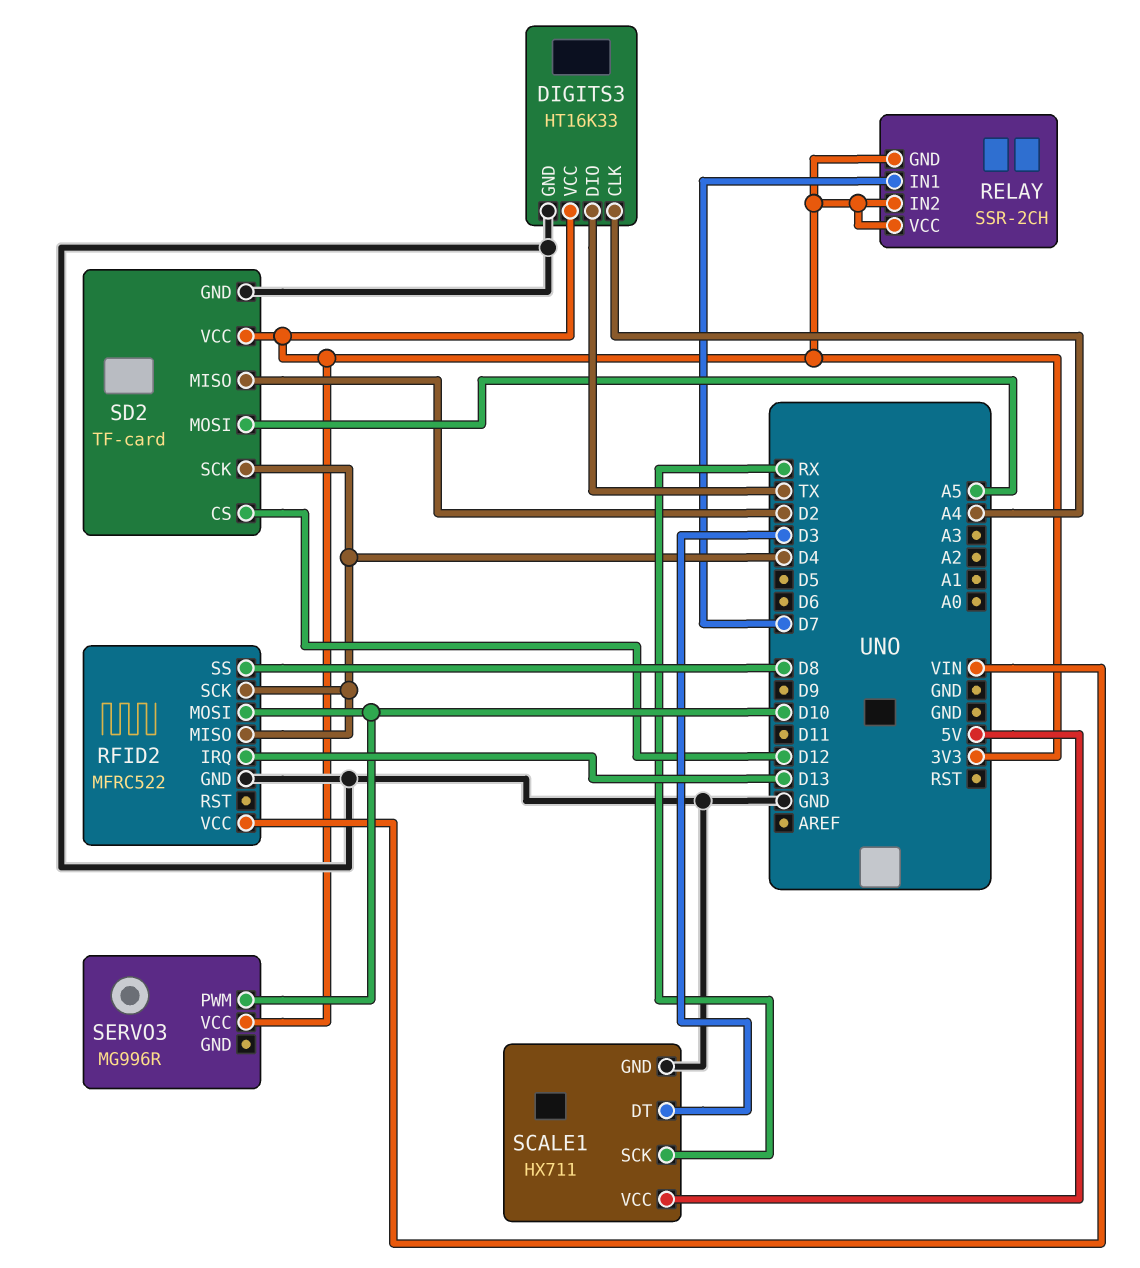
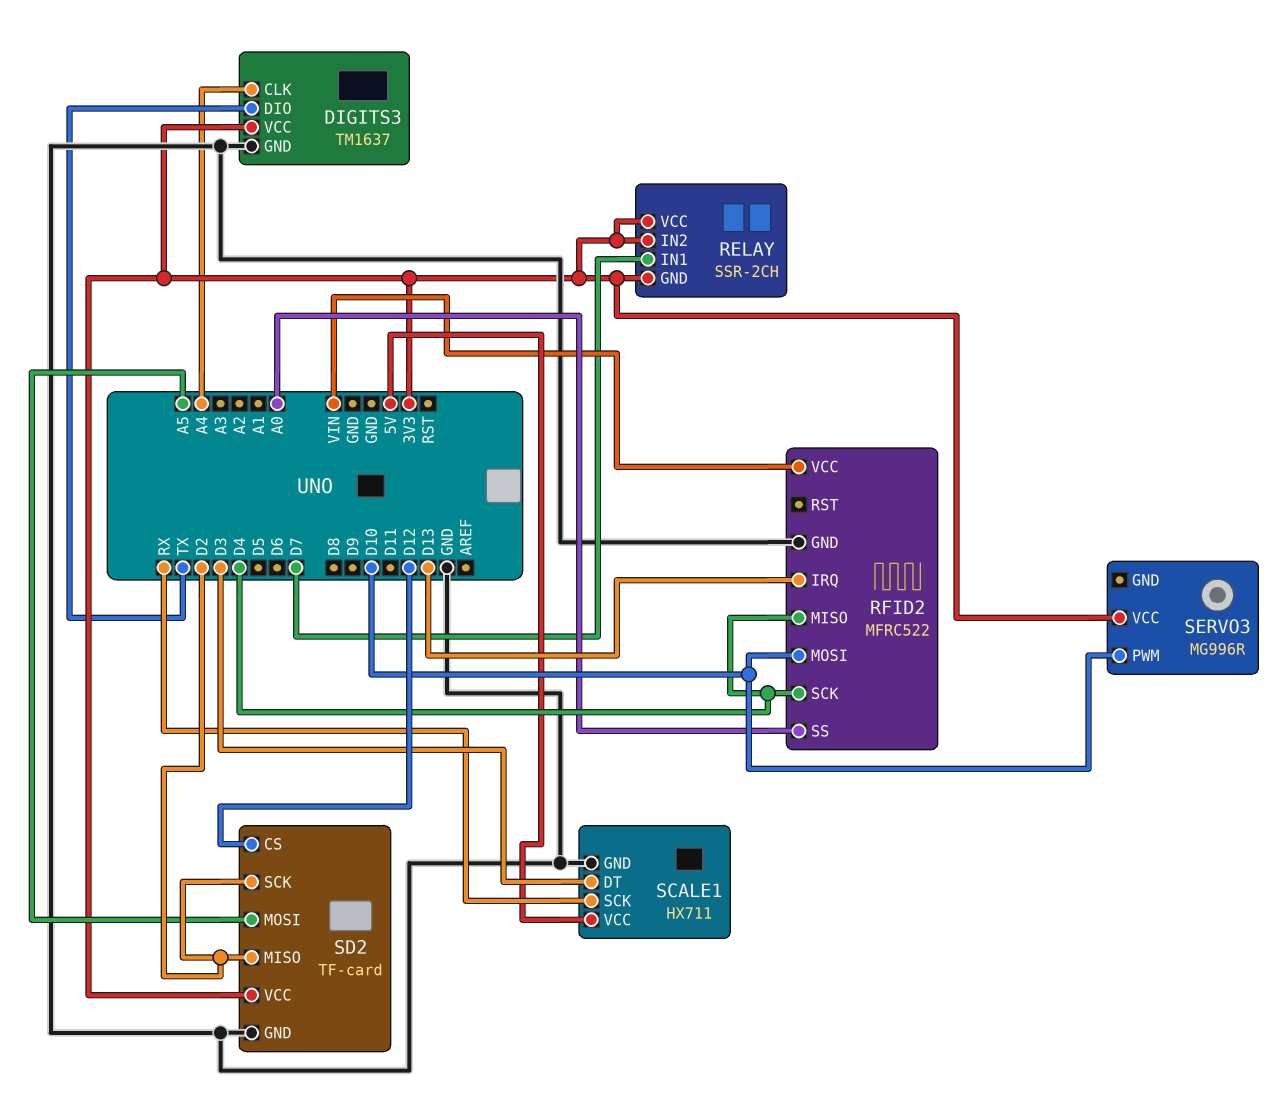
DIGITS3: HT16K33 -> TM1637
RFID2 pin SS: D8 -> A0
SD2 pin SCK: D4 -> D2

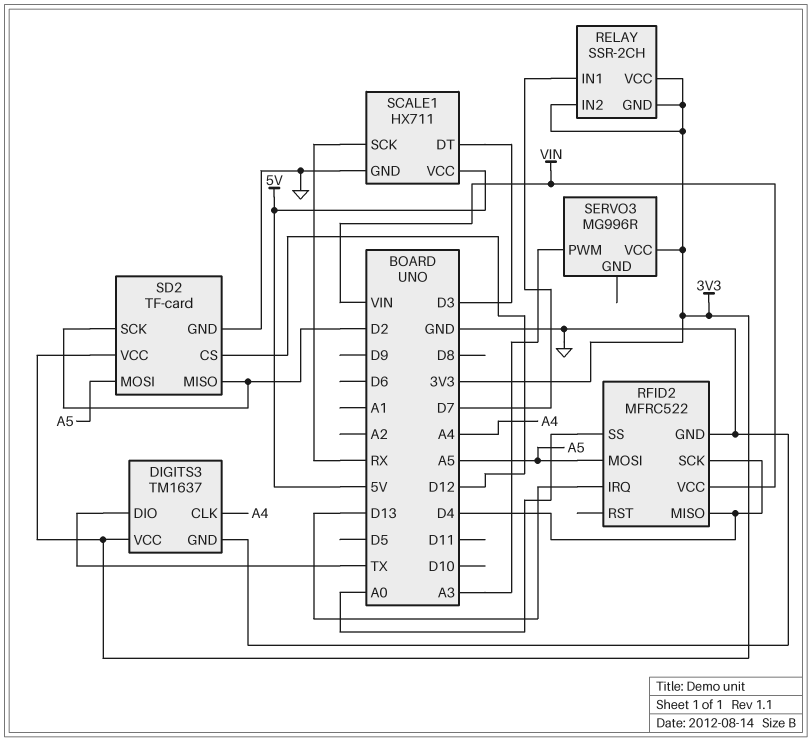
RFID2 pin MOSI: D10 -> A5
SERVO3 pin PWM: D10 -> A3

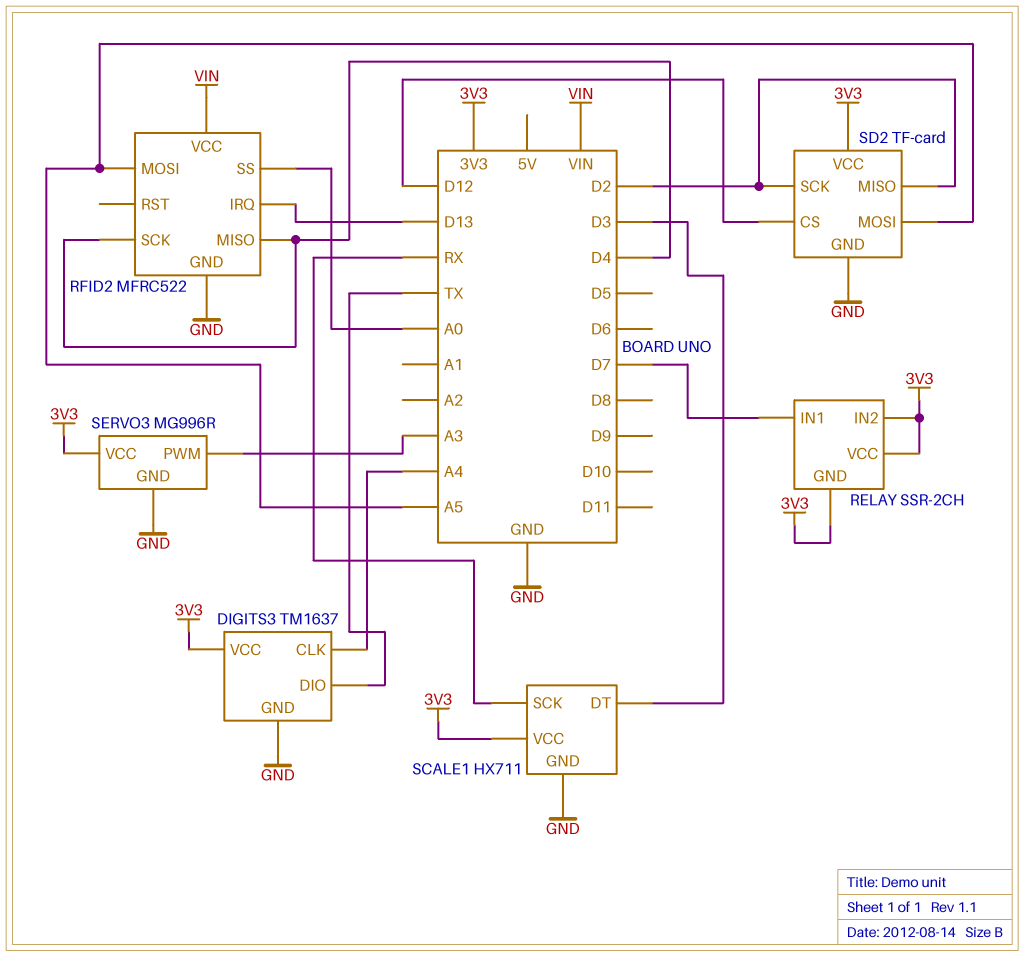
SCALE1 pin VCC: 5V -> 3V3
SERVO3 pin GND: none -> GND

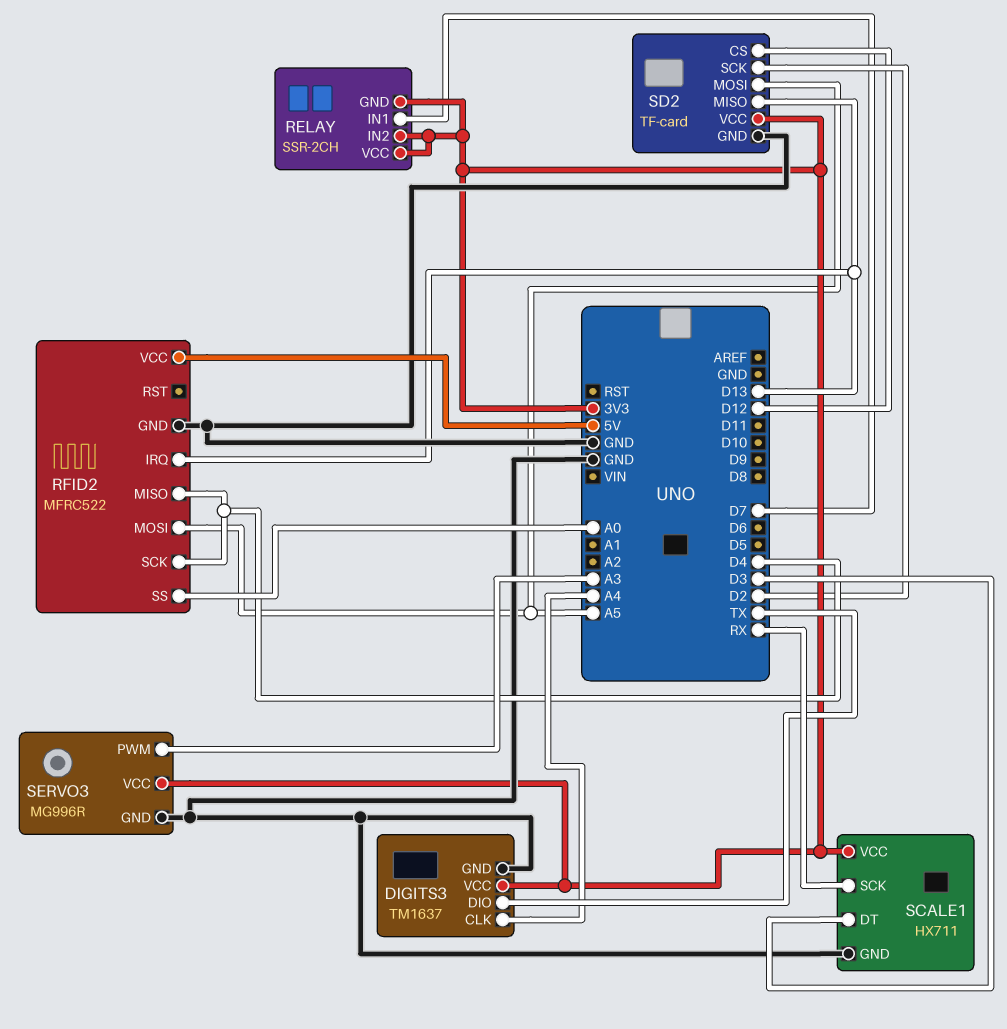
RFID2 pin VCC: VIN -> 5V
SD2 pin MISO: D2 -> D13

